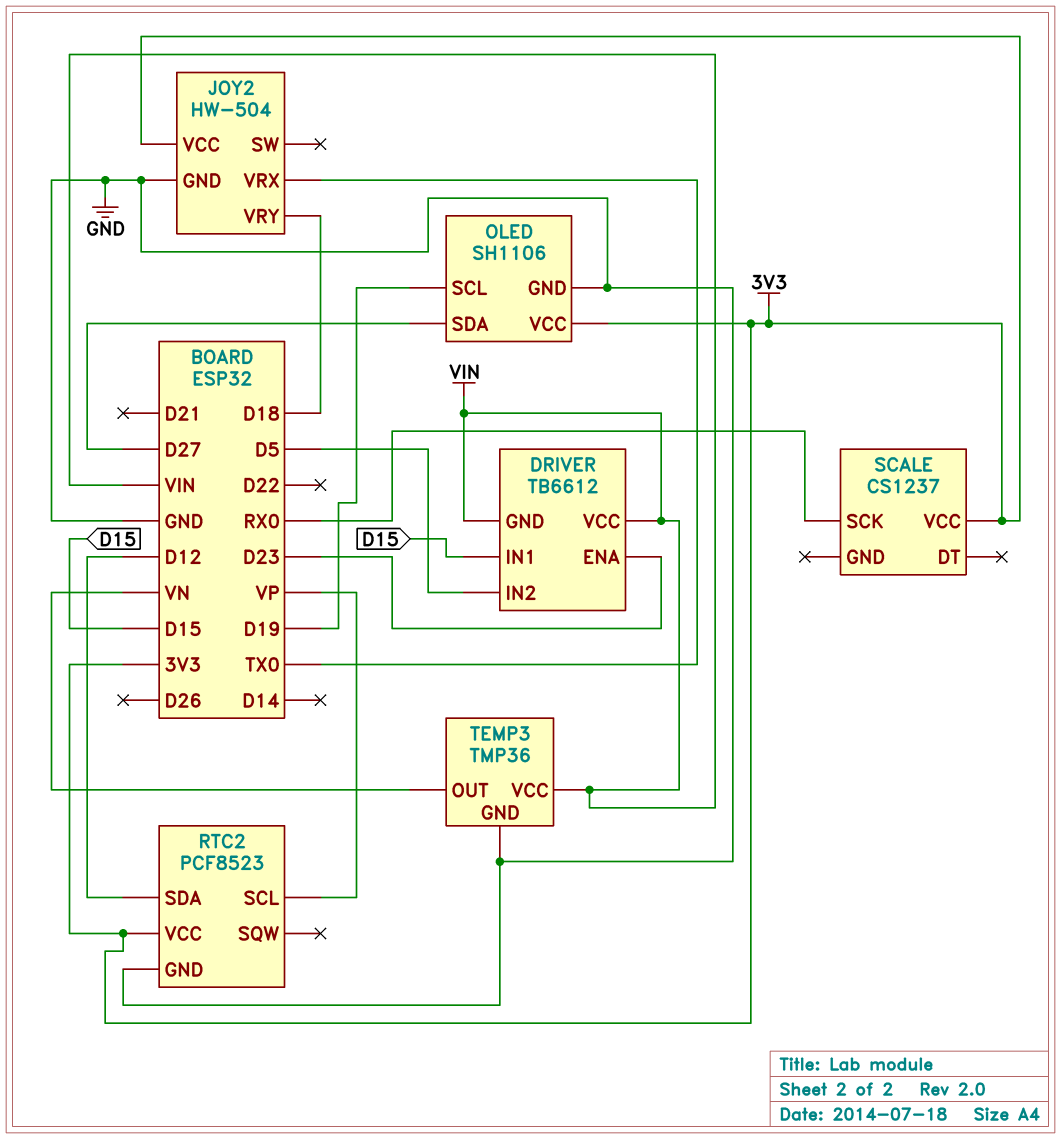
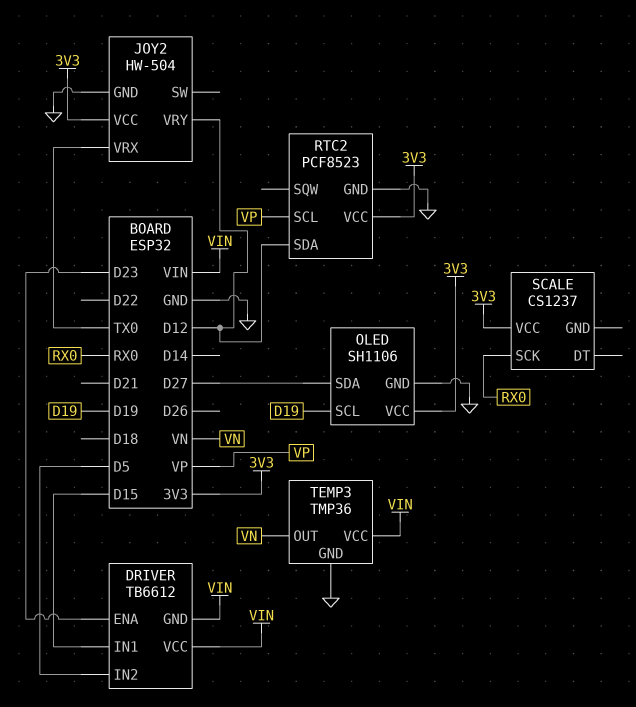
JOY2 pin VRY: D18 -> D12

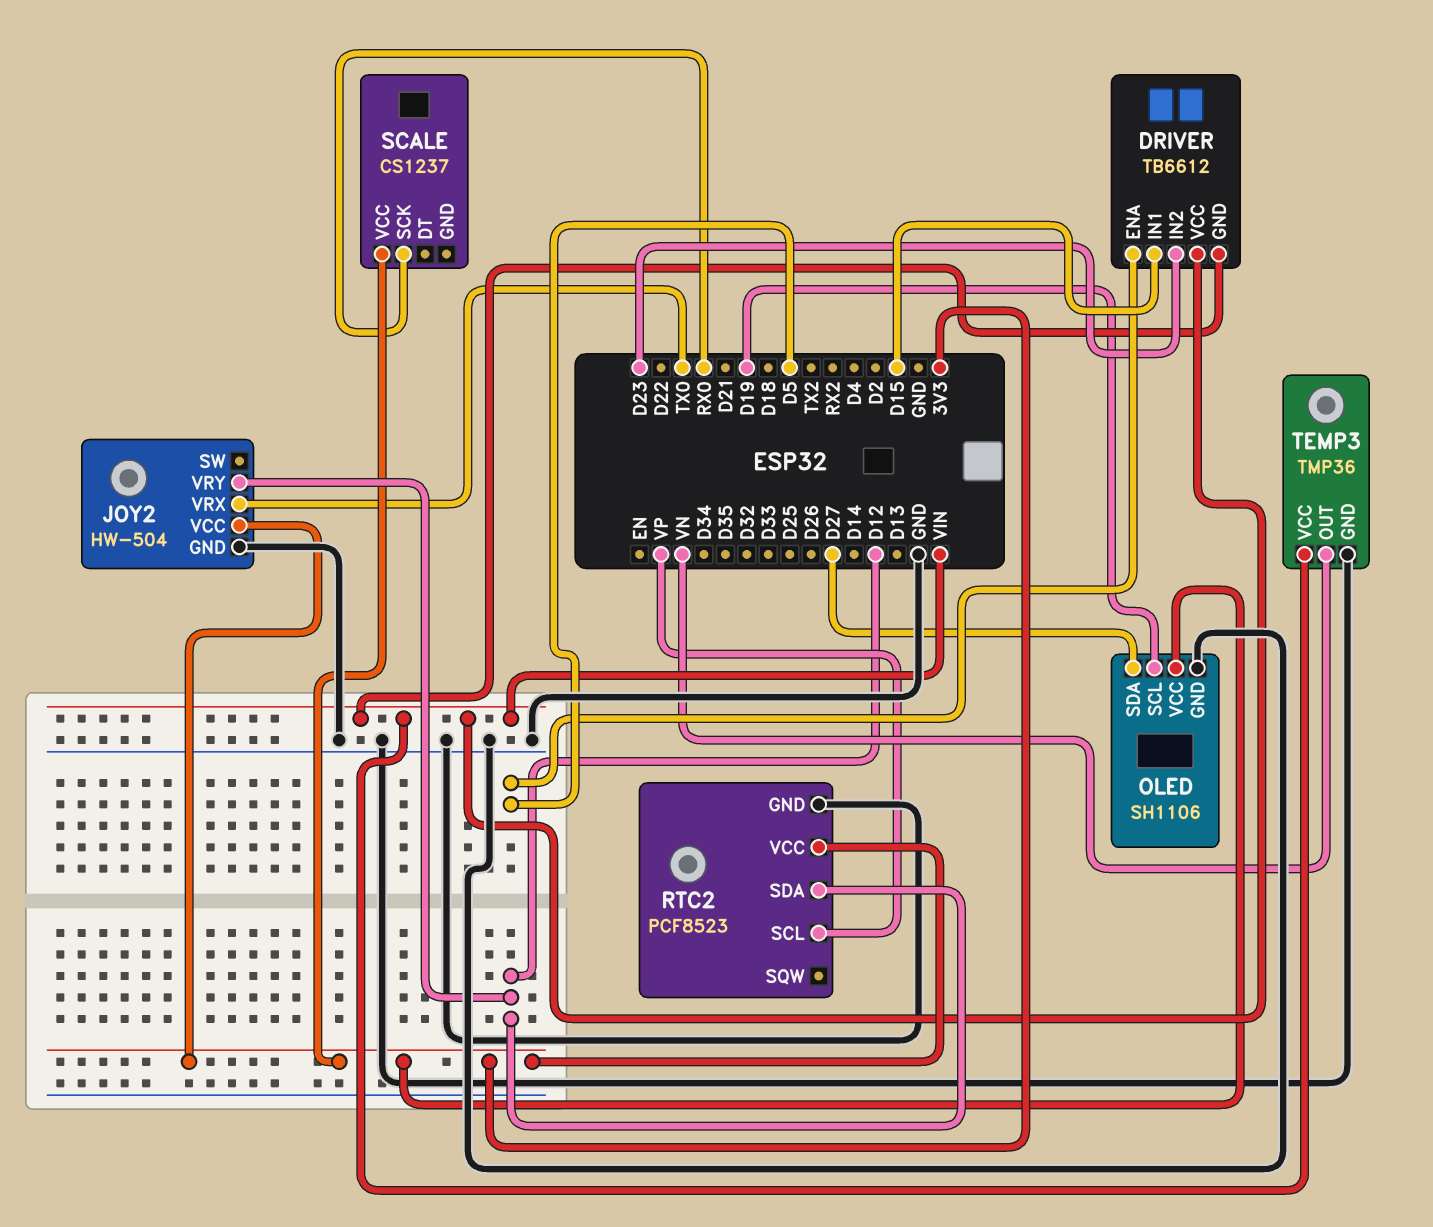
DRIVER pin ENA: D23 -> D5
DRIVER pin IN2: D5 -> D23

